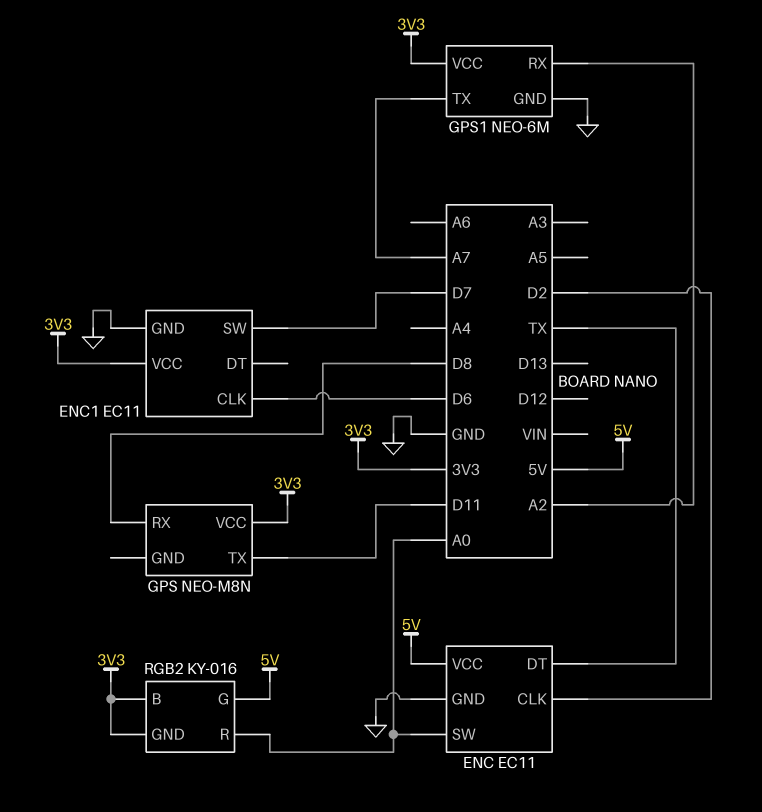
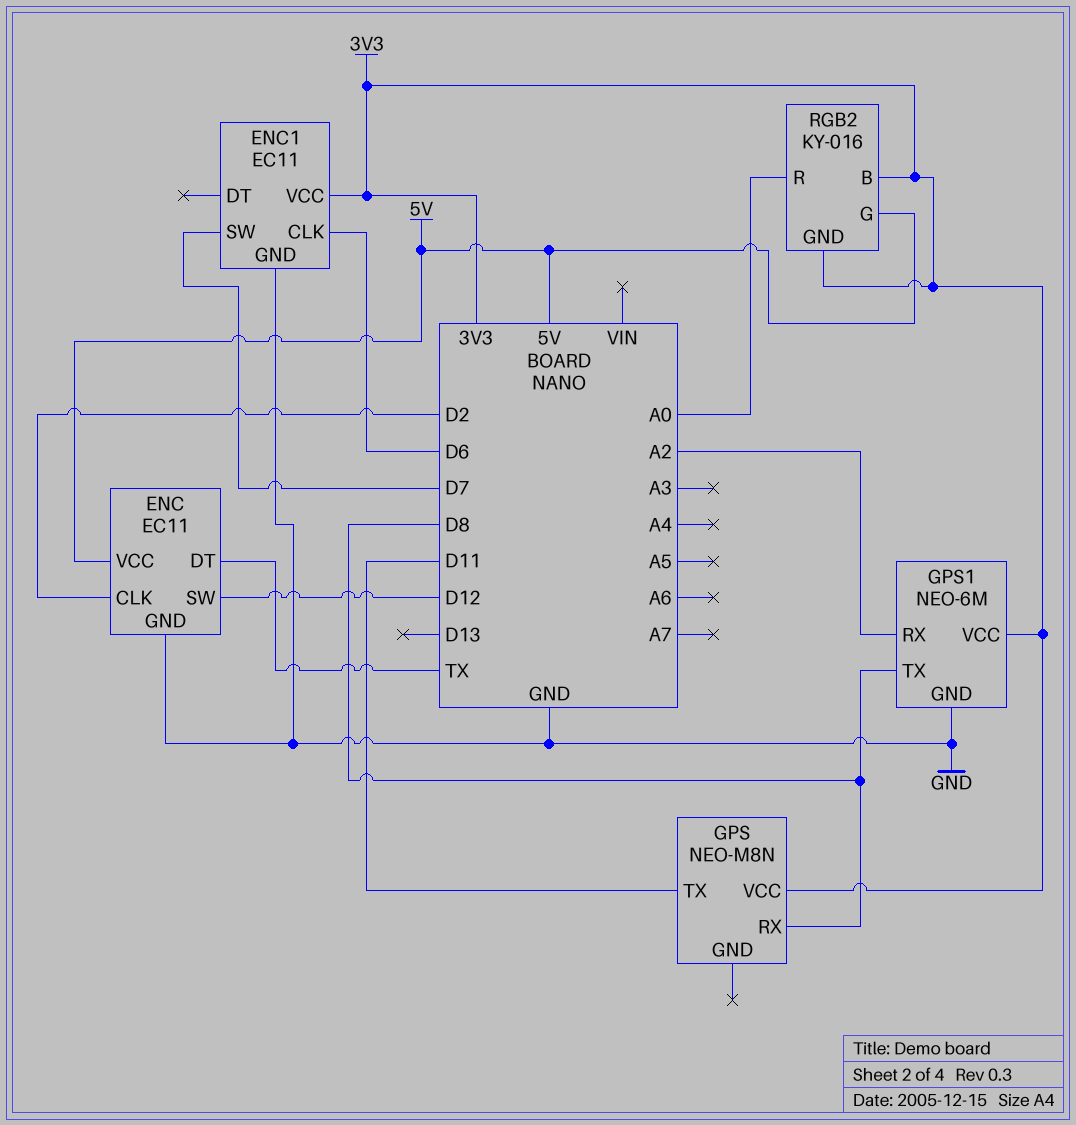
ENC pin SW: A0 -> D12
GPS1 pin TX: A7 -> D8

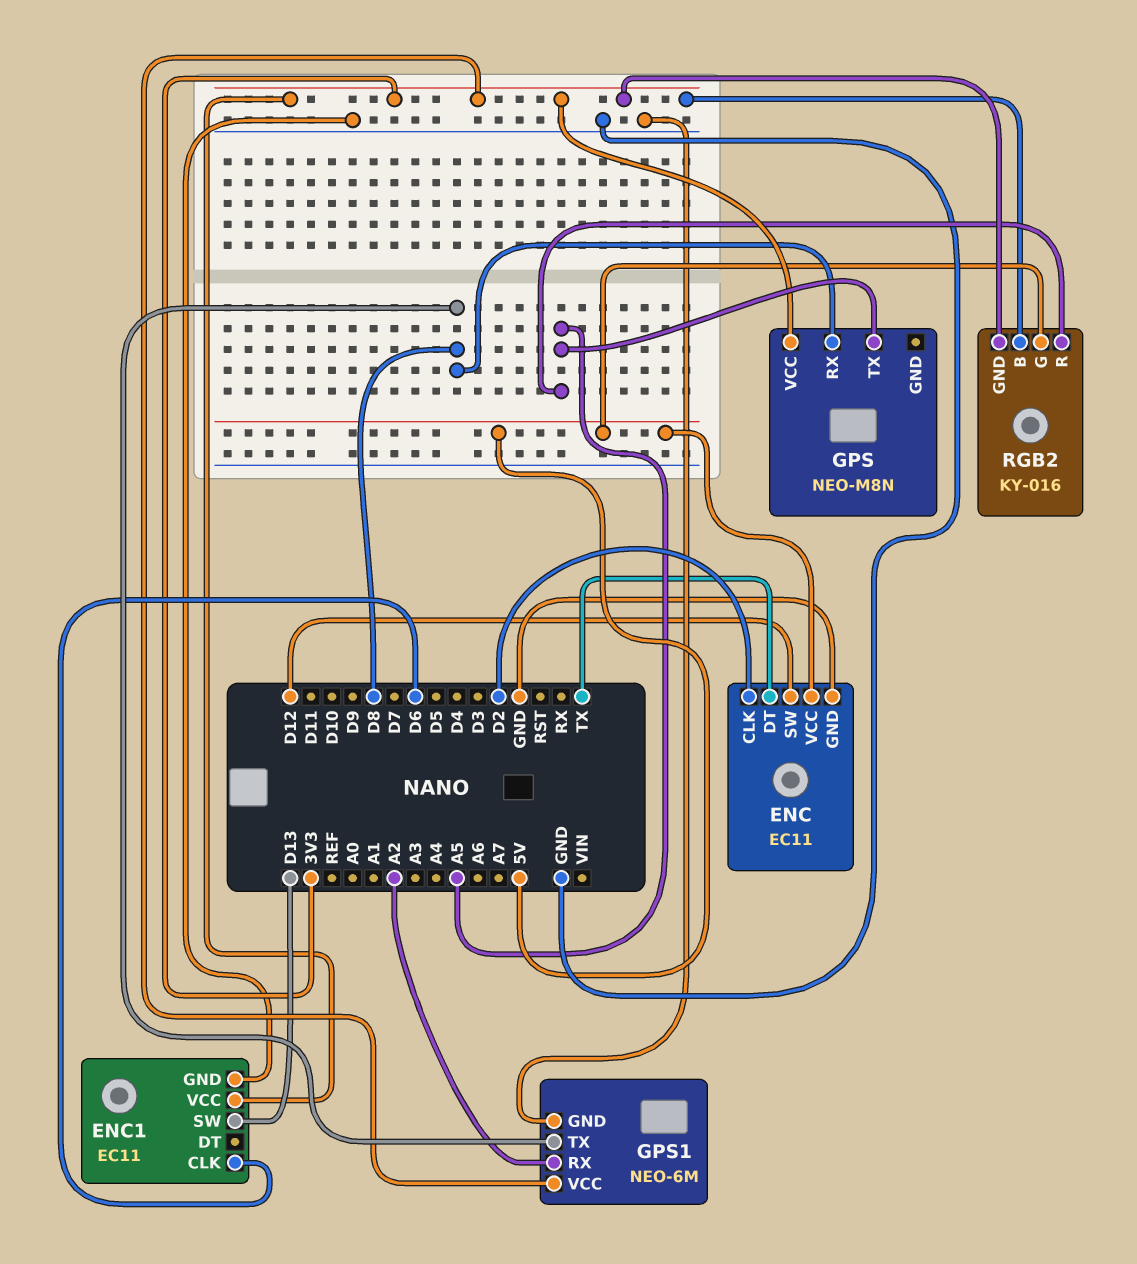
ENC1 pin SW: D7 -> D13
GPS pin TX: D11 -> A5
RGB2 pin R: A0 -> A5

